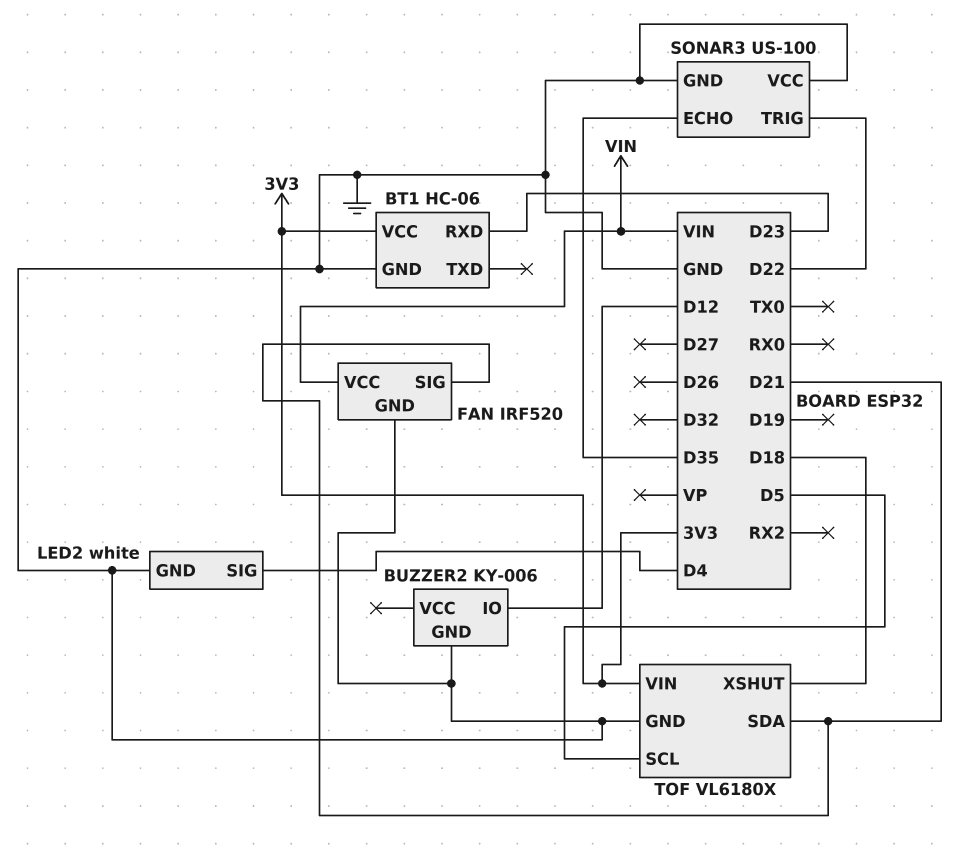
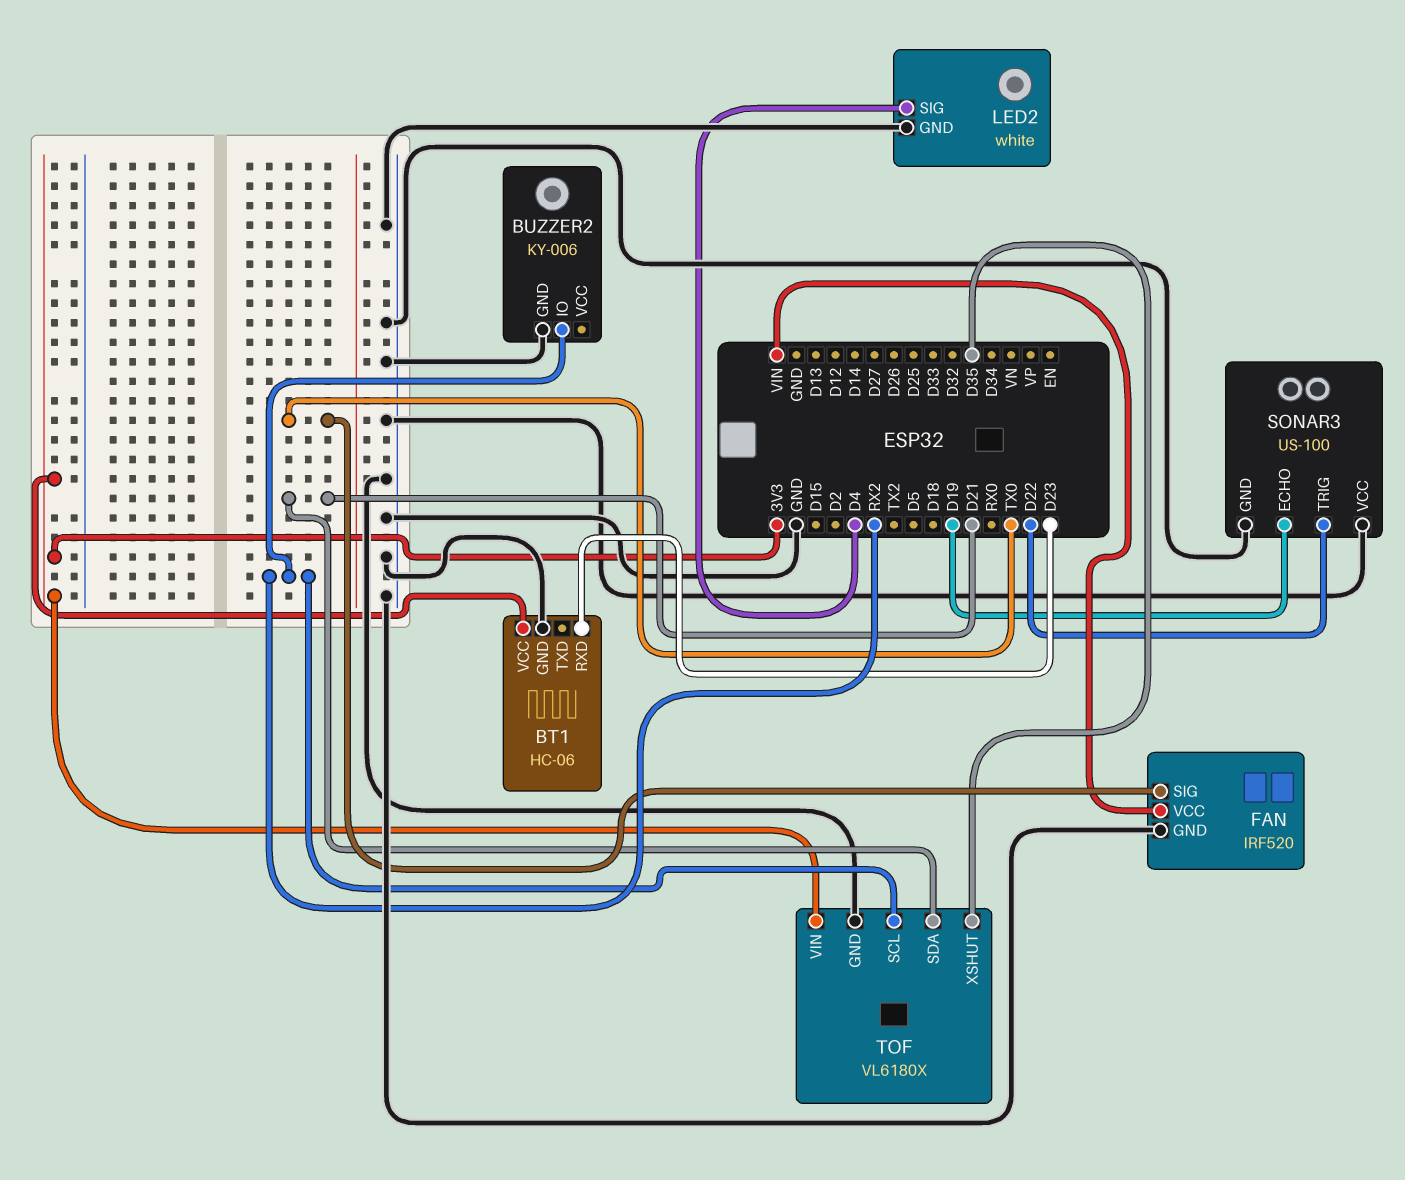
BUZZER2 pin IO: D12 -> RX2
FAN pin SIG: D21 -> TX0
SONAR3 pin ECHO: D35 -> D19
TOF pin SCL: D5 -> RX2
TOF pin XSHUT: D18 -> D35

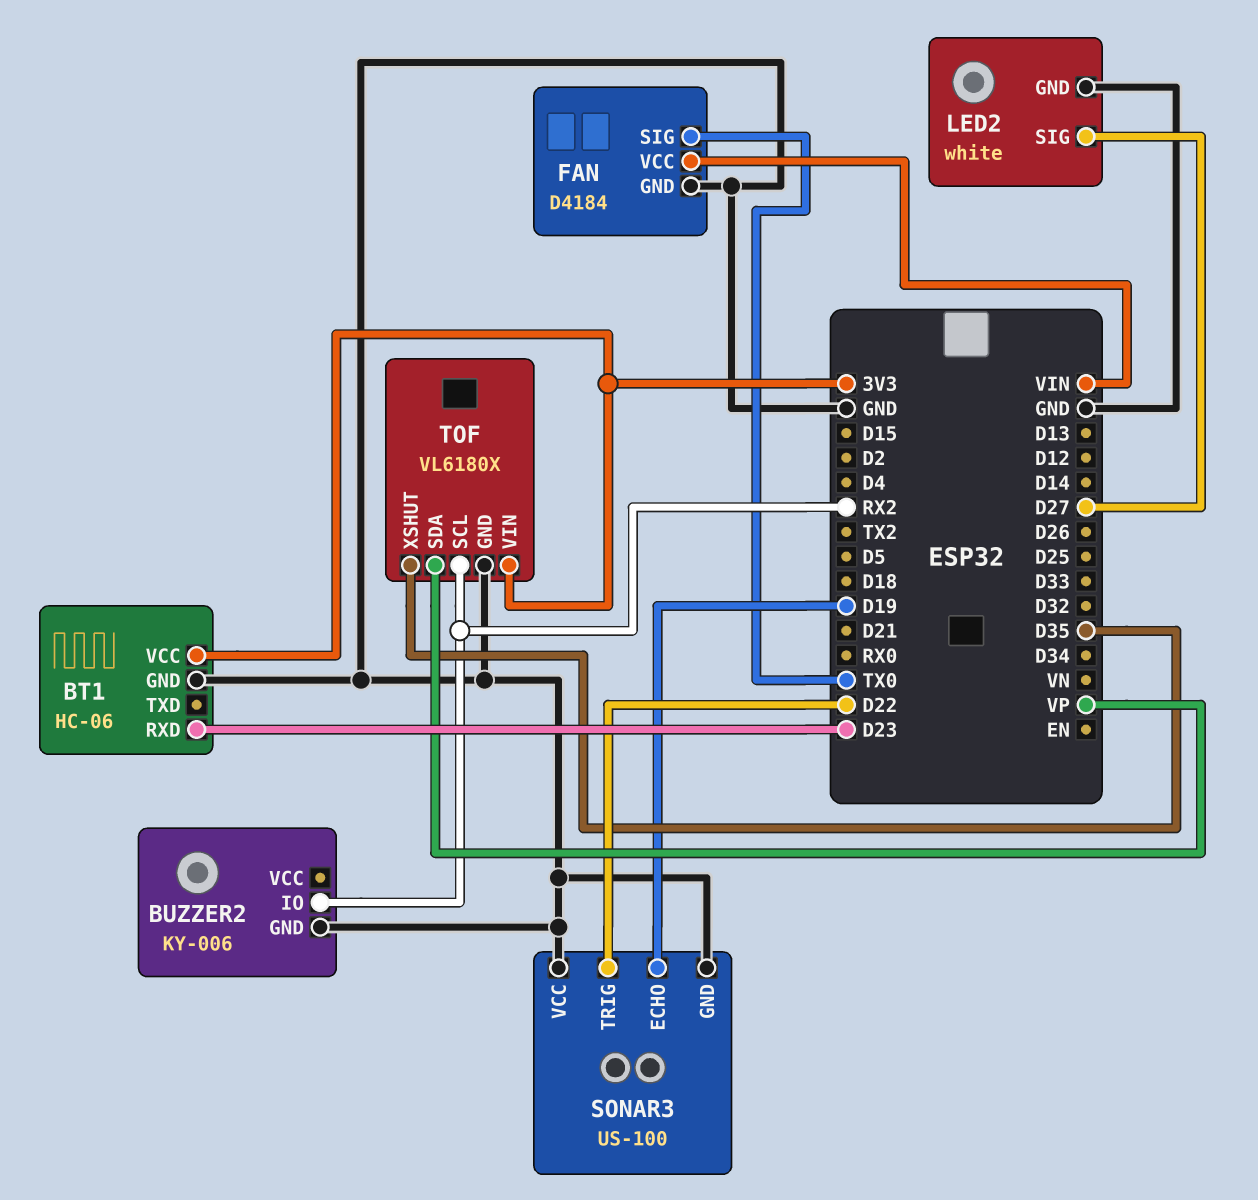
FAN: IRF520 -> D4184
LED2 pin SIG: D4 -> D27
TOF pin SDA: D21 -> VP

